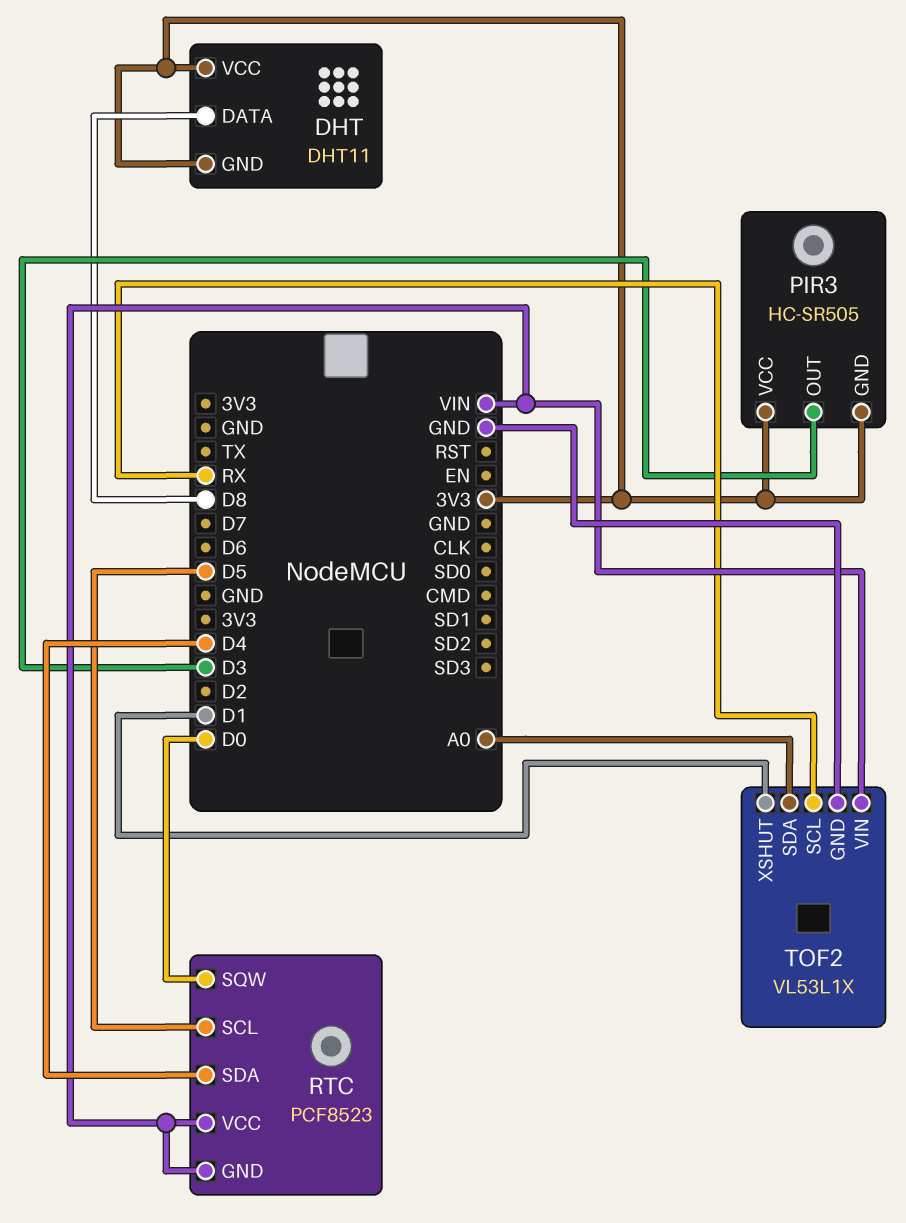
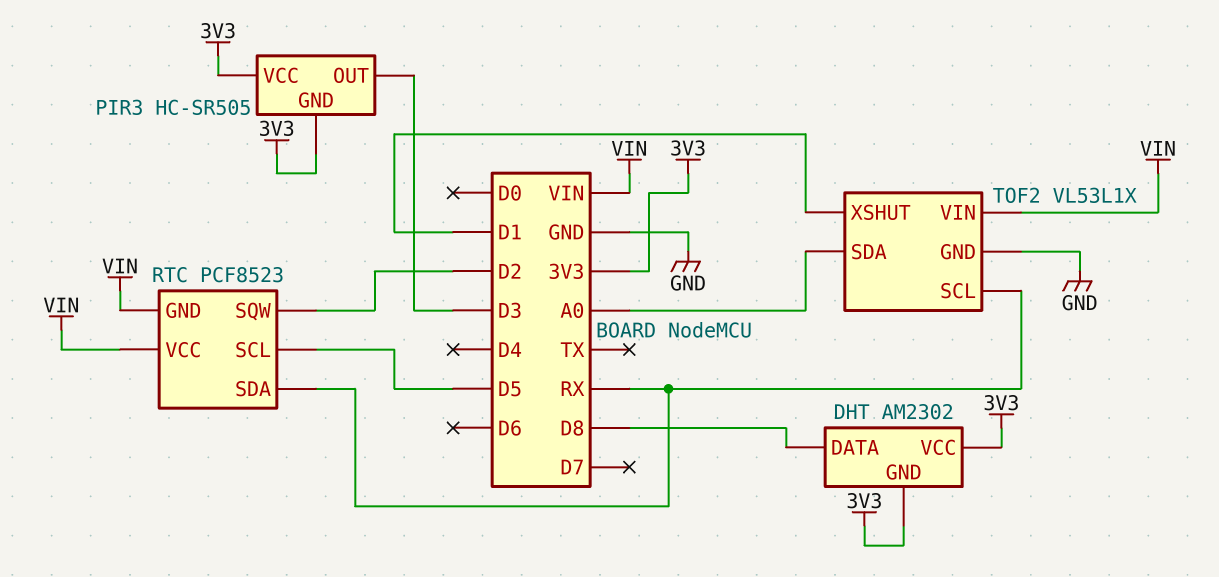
DHT: DHT11 -> AM2302
RTC pin SDA: D4 -> RX
RTC pin SQW: D0 -> D2

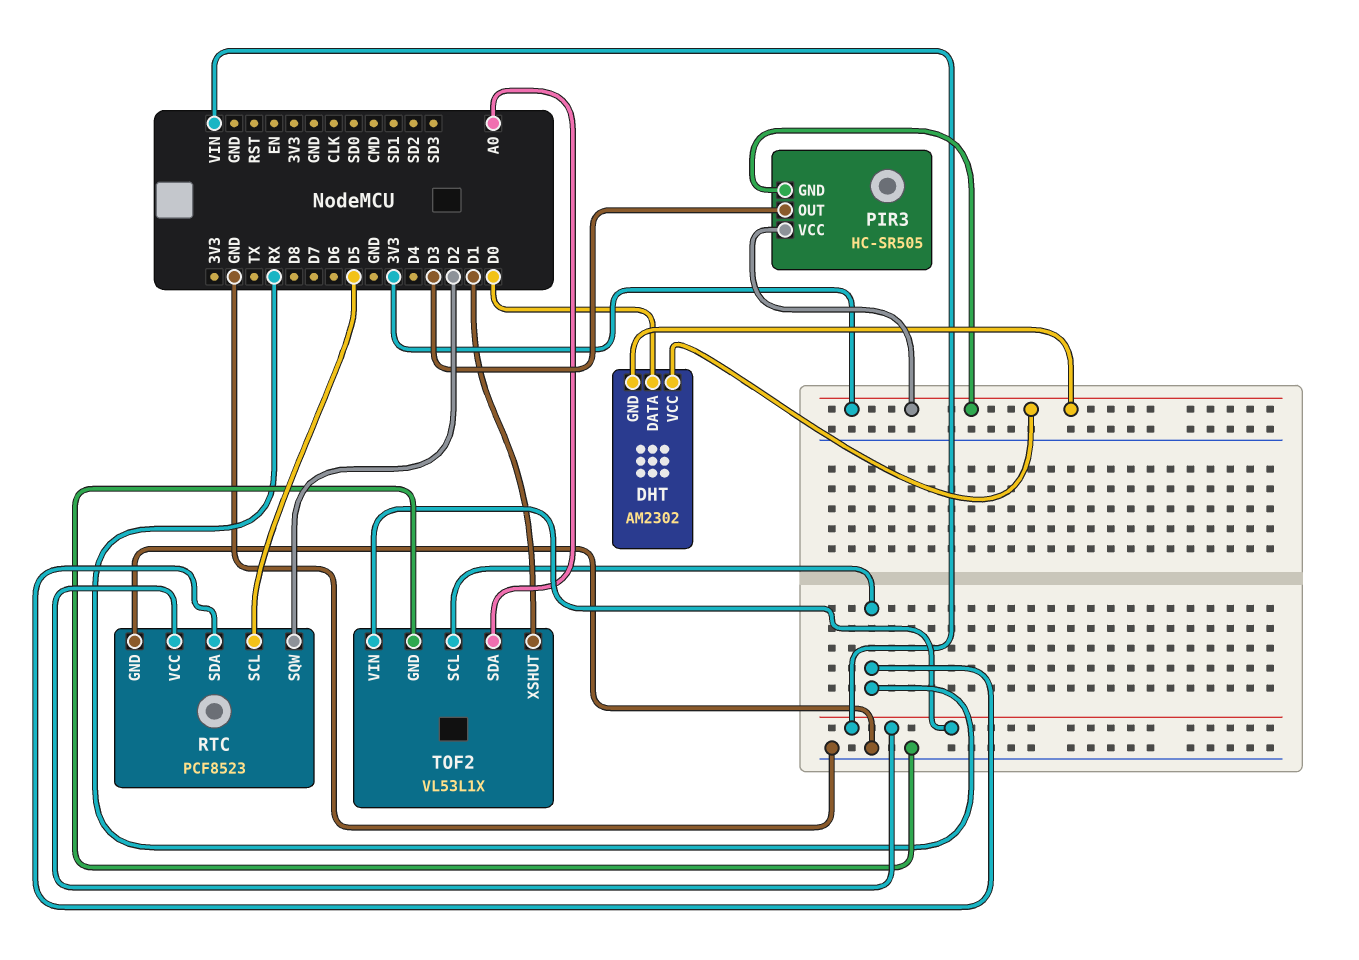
DHT pin DATA: D8 -> D0
RTC pin GND: VIN -> GND

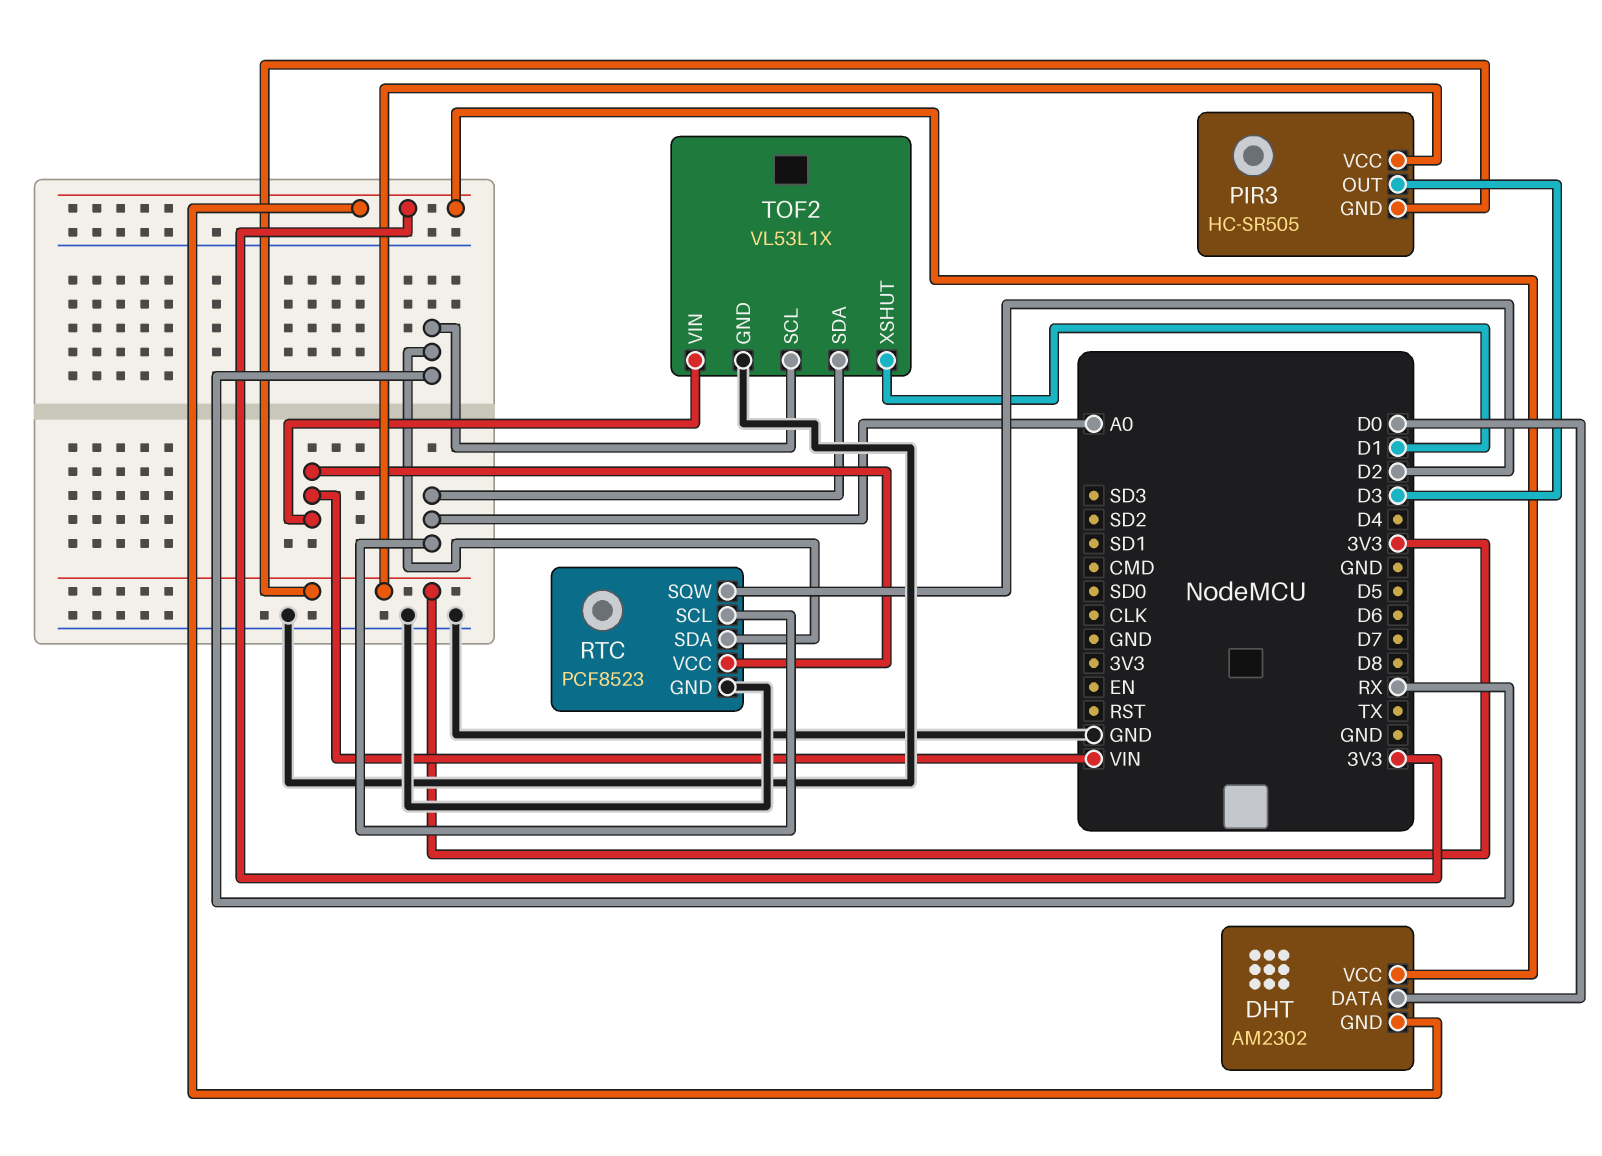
RTC pin SCL: D5 -> A0

